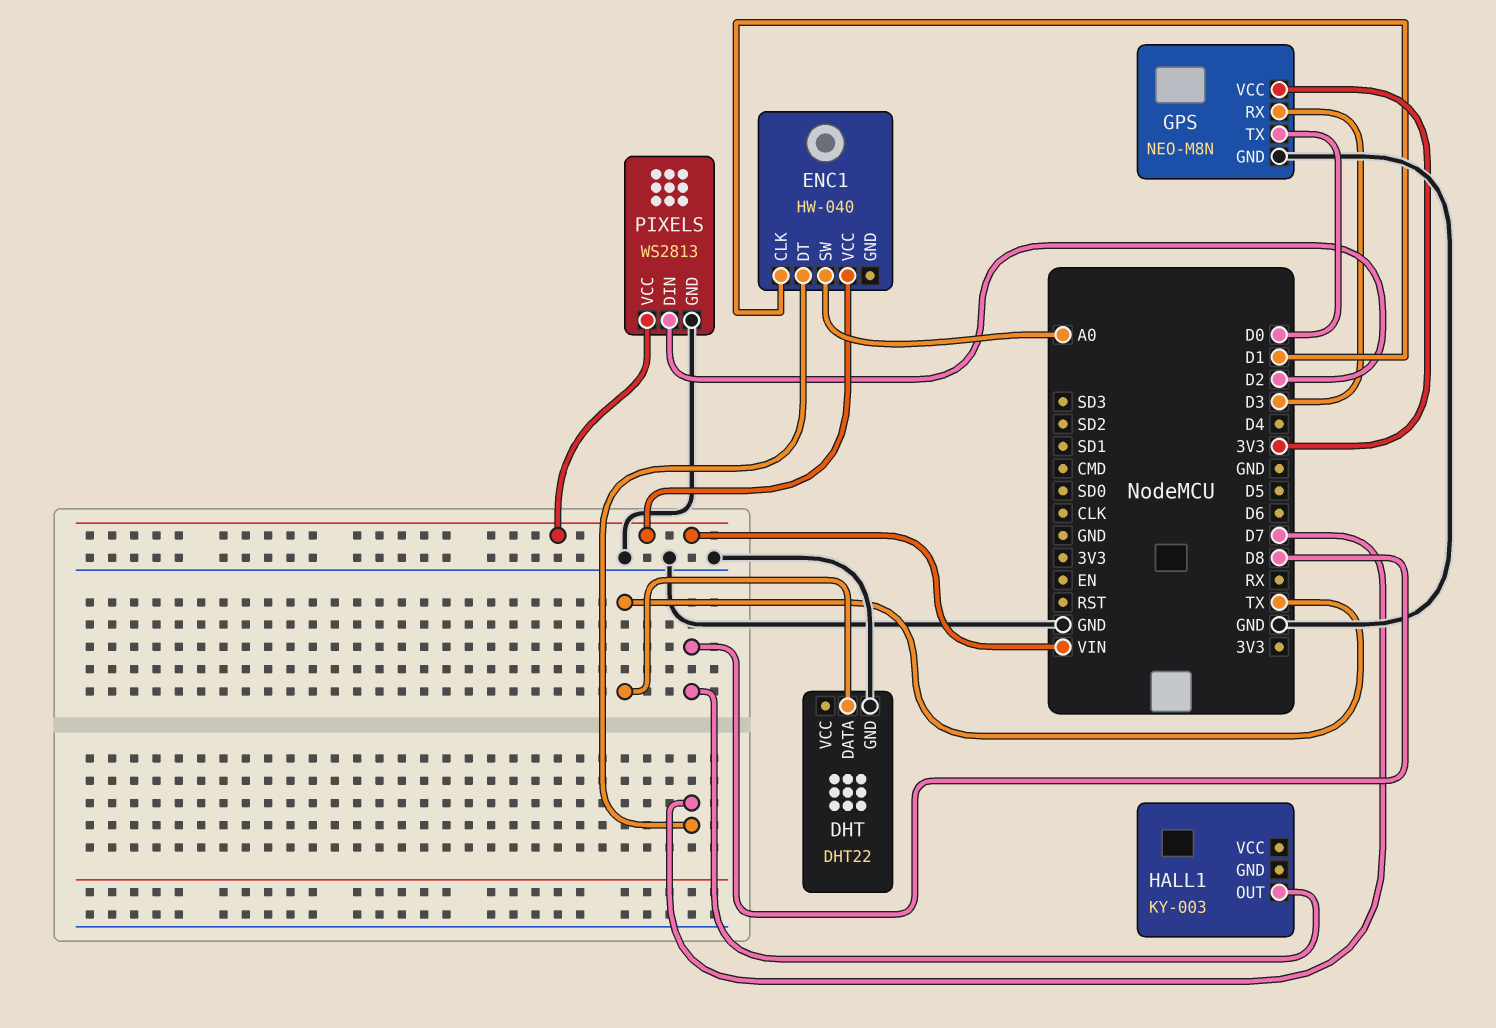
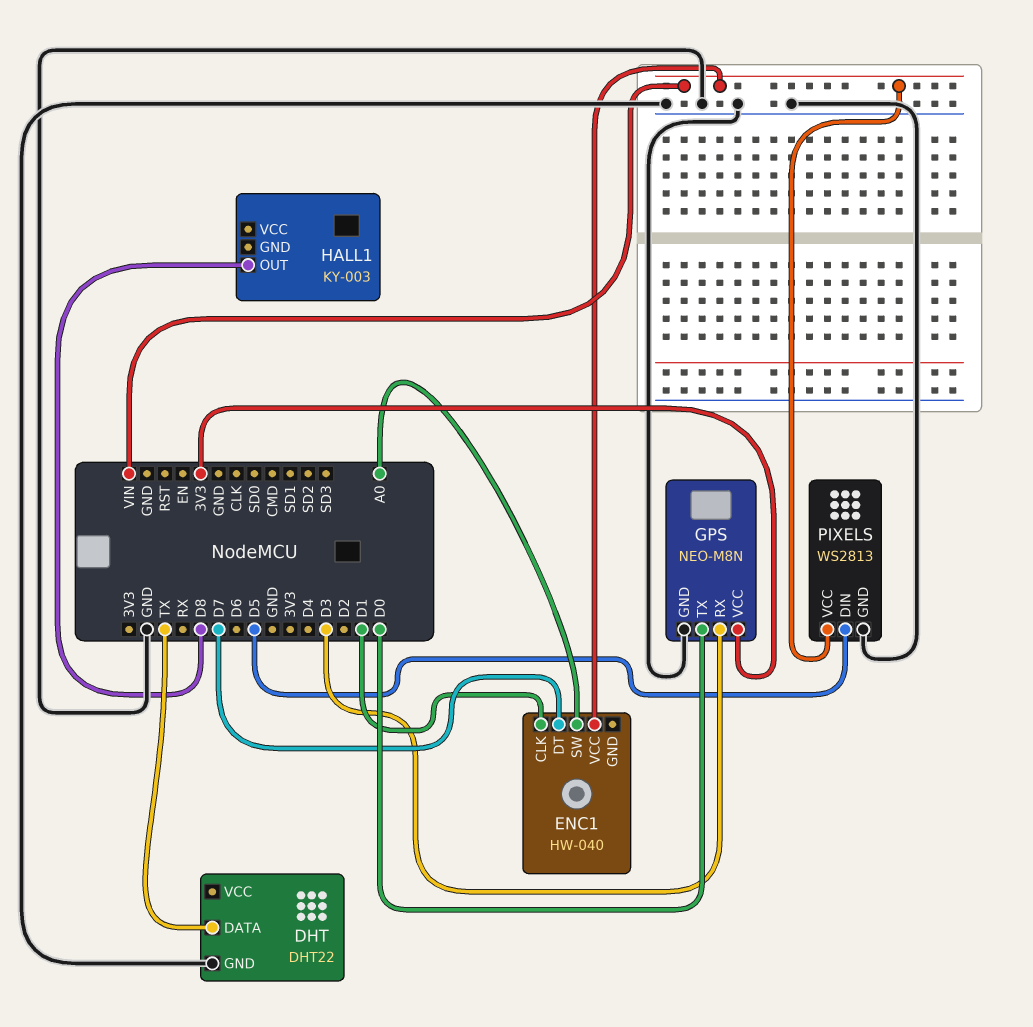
PIXELS pin DIN: D2 -> D5

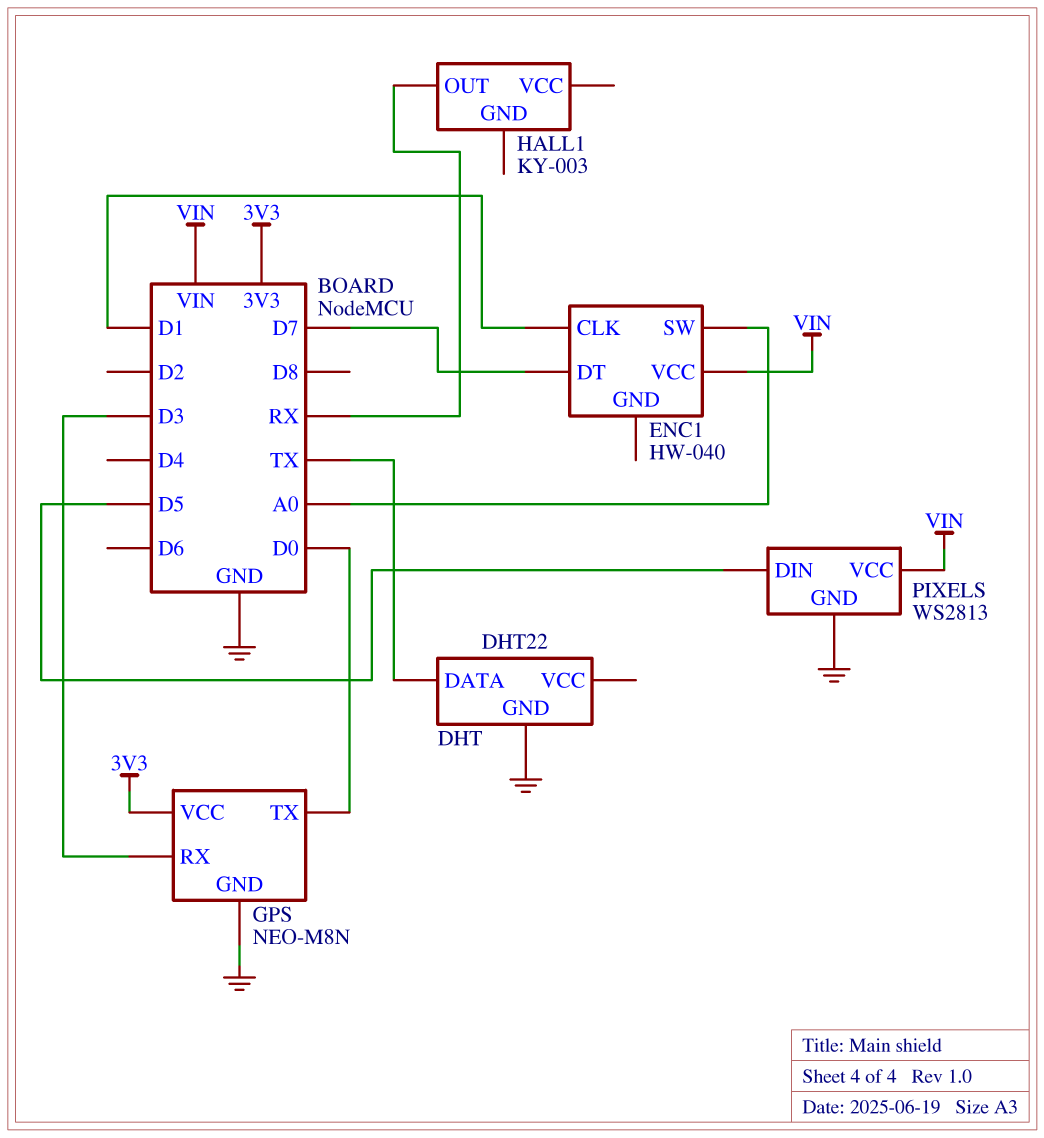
HALL1 pin OUT: D8 -> RX

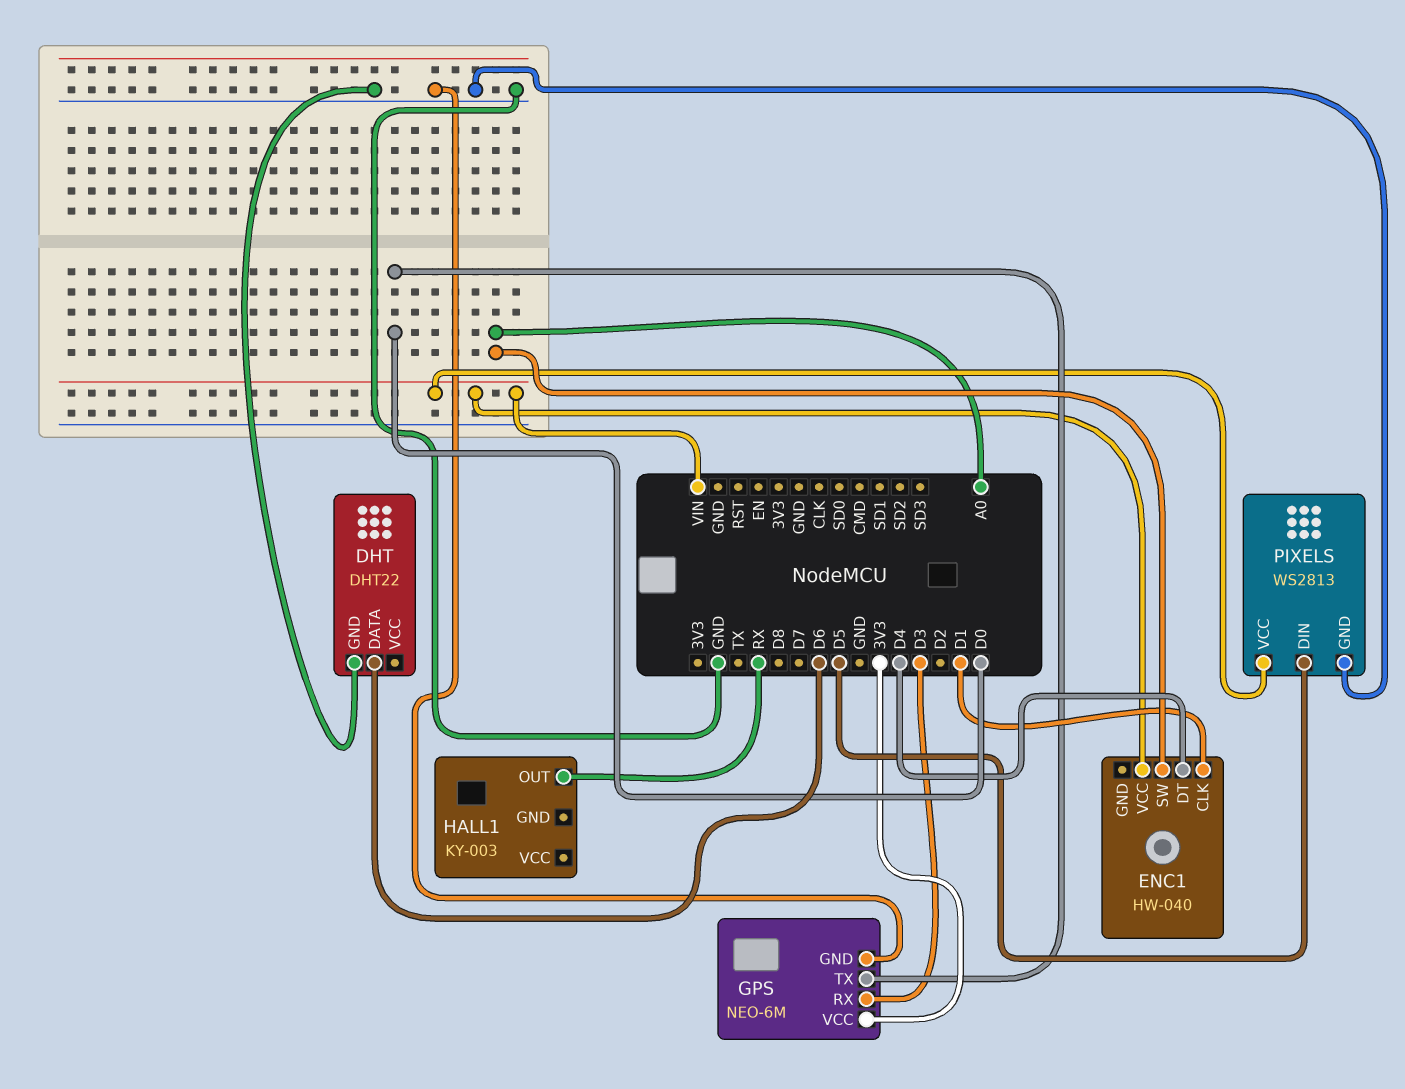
DHT pin DATA: TX -> D6
ENC1 pin DT: D7 -> D4
GPS: NEO-M8N -> NEO-6M

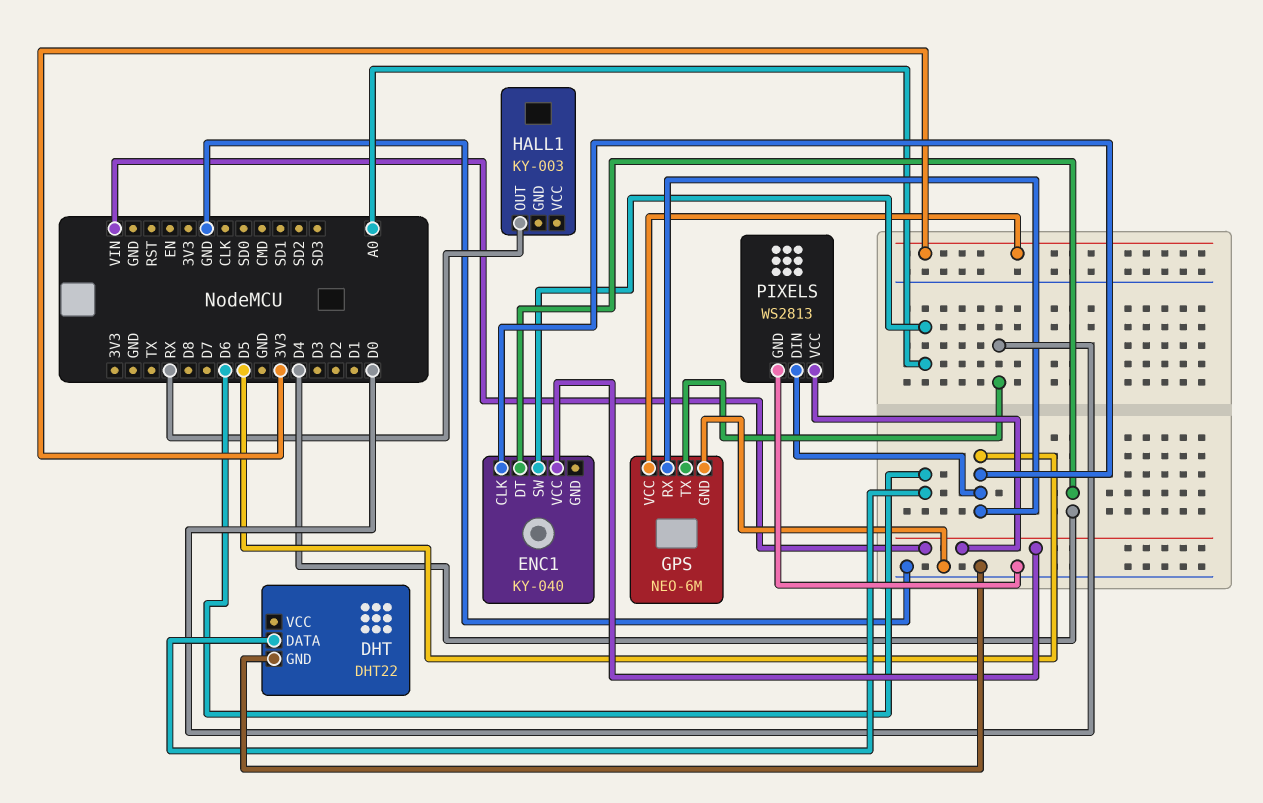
ENC1: HW-040 -> KY-040
ENC1 pin CLK: D1 -> D5
GPS pin RX: D3 -> D5

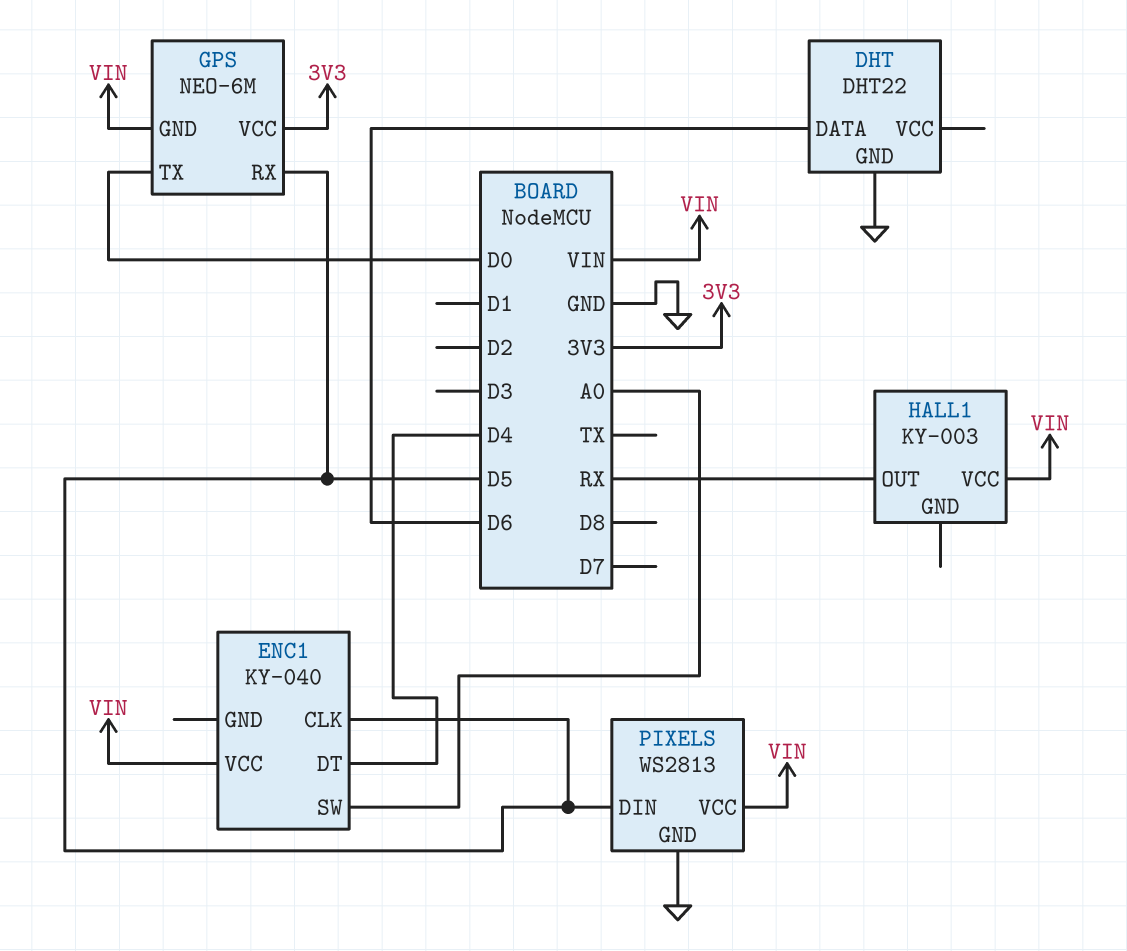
GPS pin GND: GND -> VIN
HALL1 pin VCC: none -> VIN

